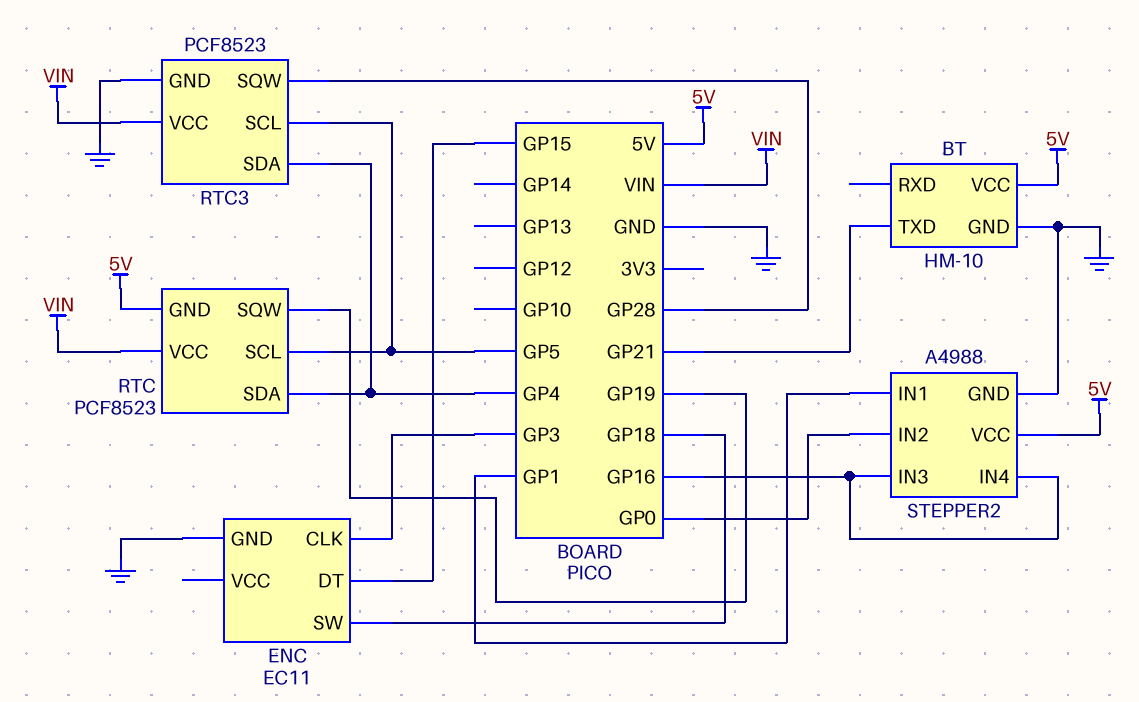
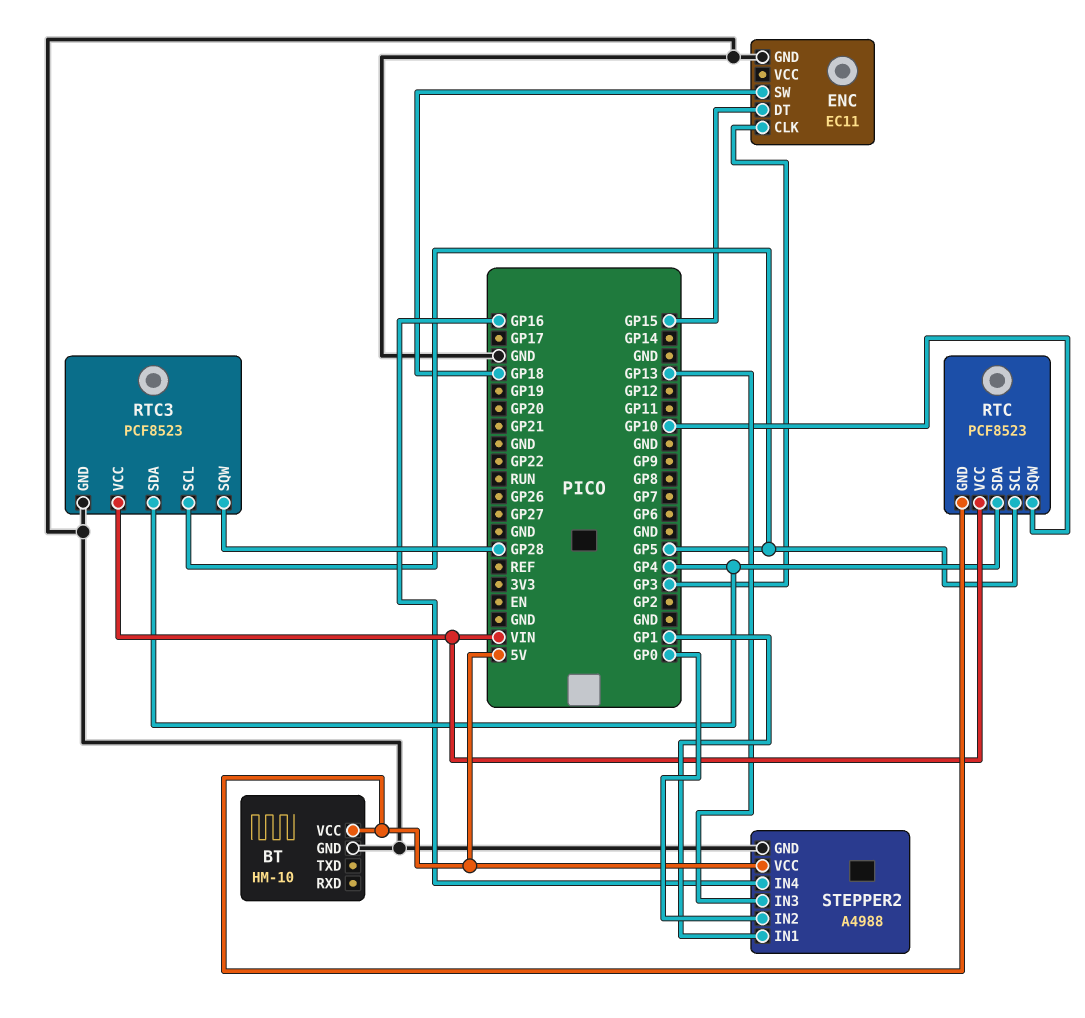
BT pin TXD: GP21 -> none
RTC pin SQW: GP19 -> GP10
STEPPER2 pin IN3: GP16 -> GP13

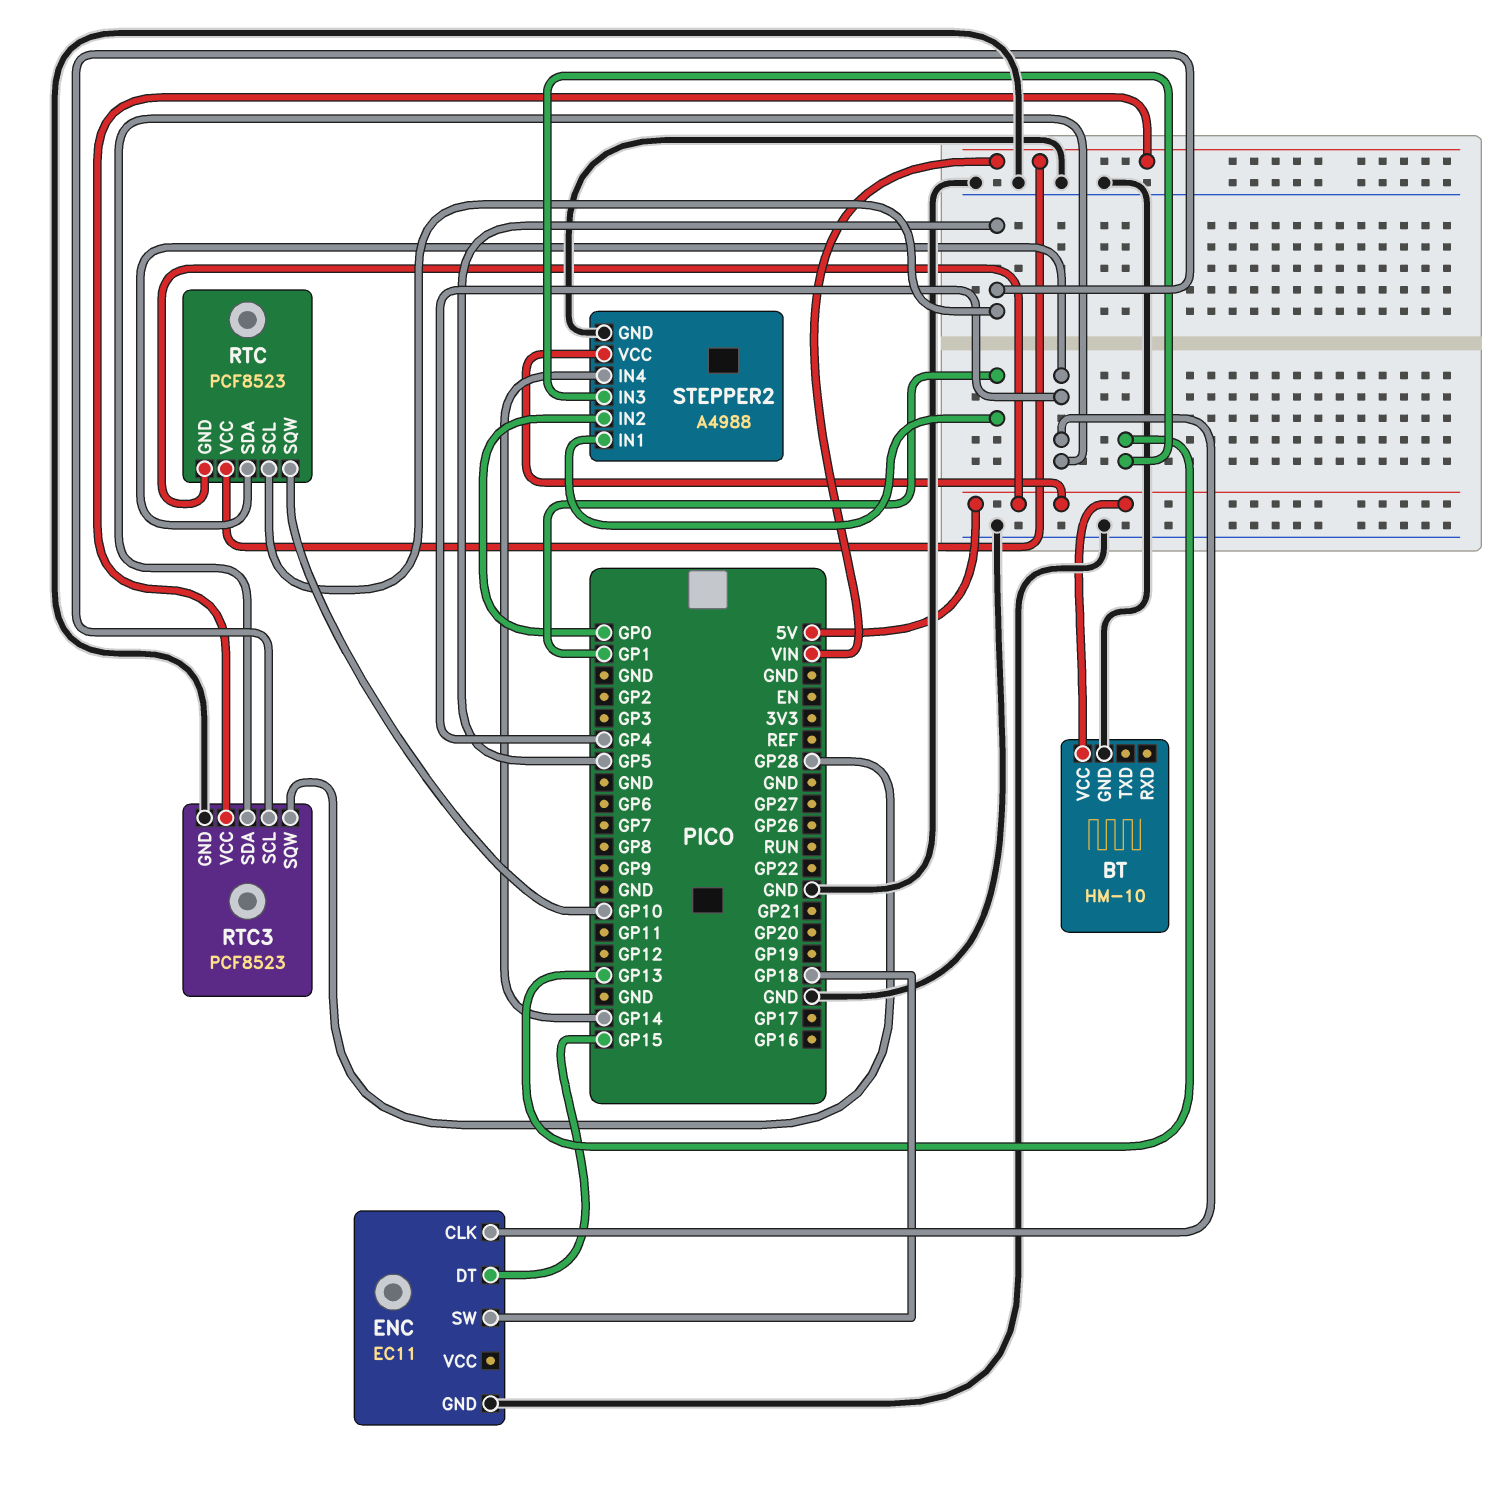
ENC pin CLK: GP3 -> GP4
STEPPER2 pin IN4: GP16 -> GP14

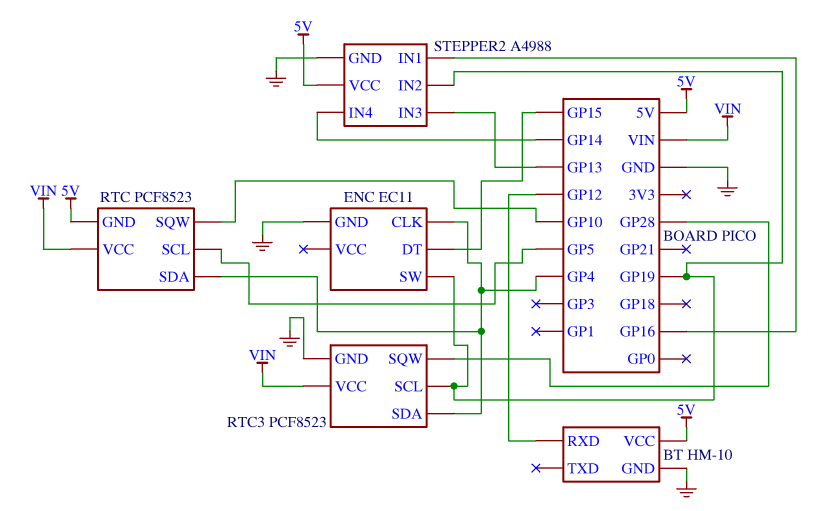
BT pin RXD: none -> GP12
ENC pin SW: GP18 -> GP19
RTC3 pin SCL: GP5 -> GP19
STEPPER2 pin IN1: GP1 -> GP16
STEPPER2 pin IN2: GP0 -> GP19

